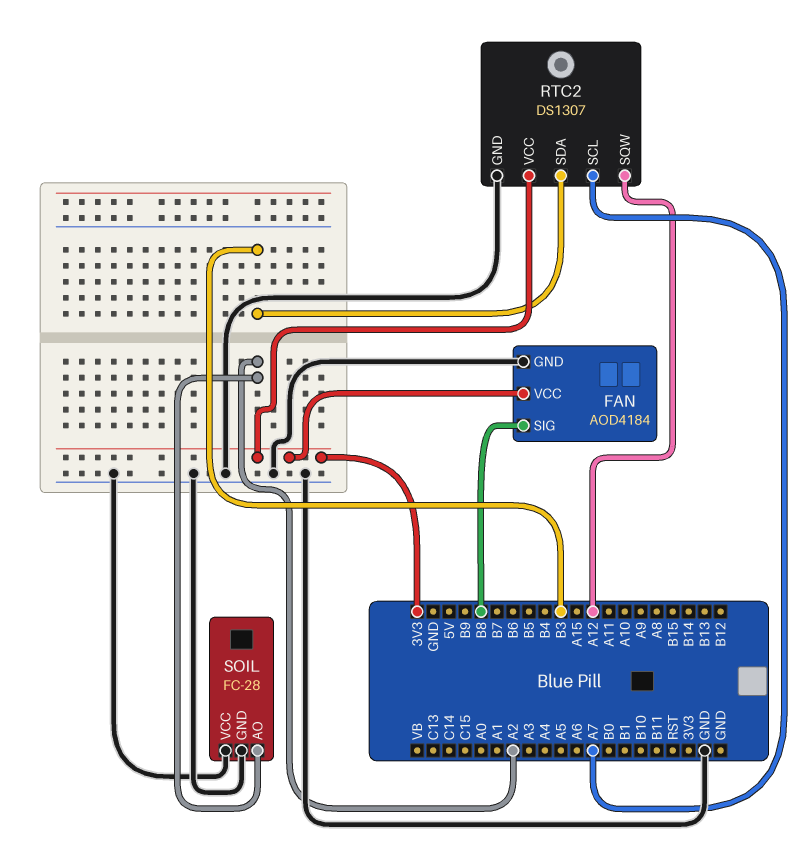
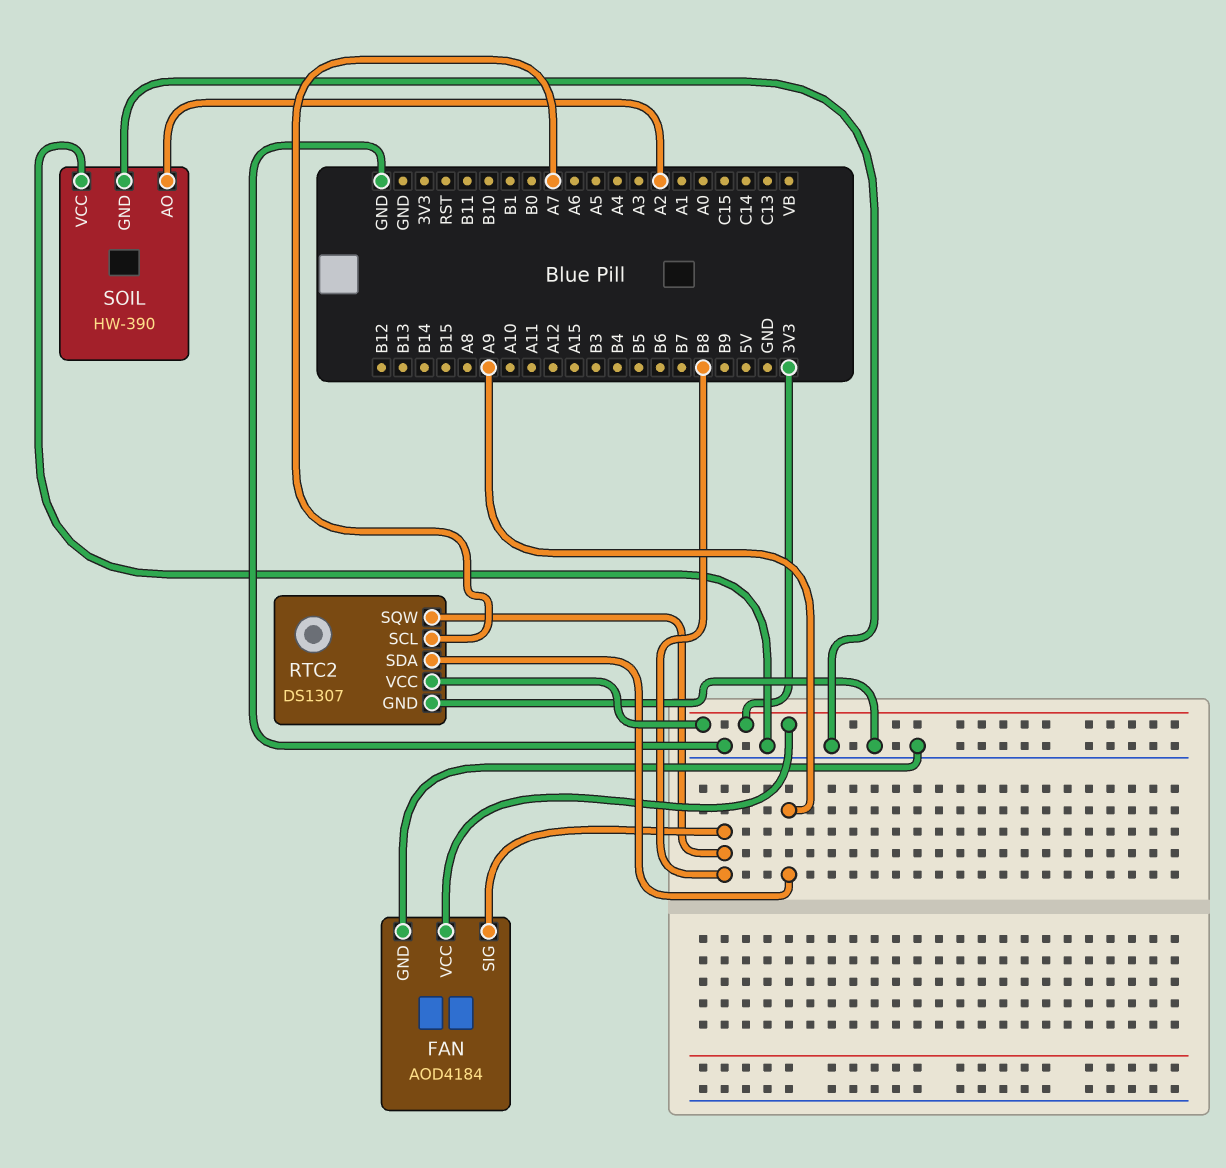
RTC2 pin SDA: B3 -> A9
RTC2 pin SQW: A12 -> B8
SOIL: FC-28 -> HW-390

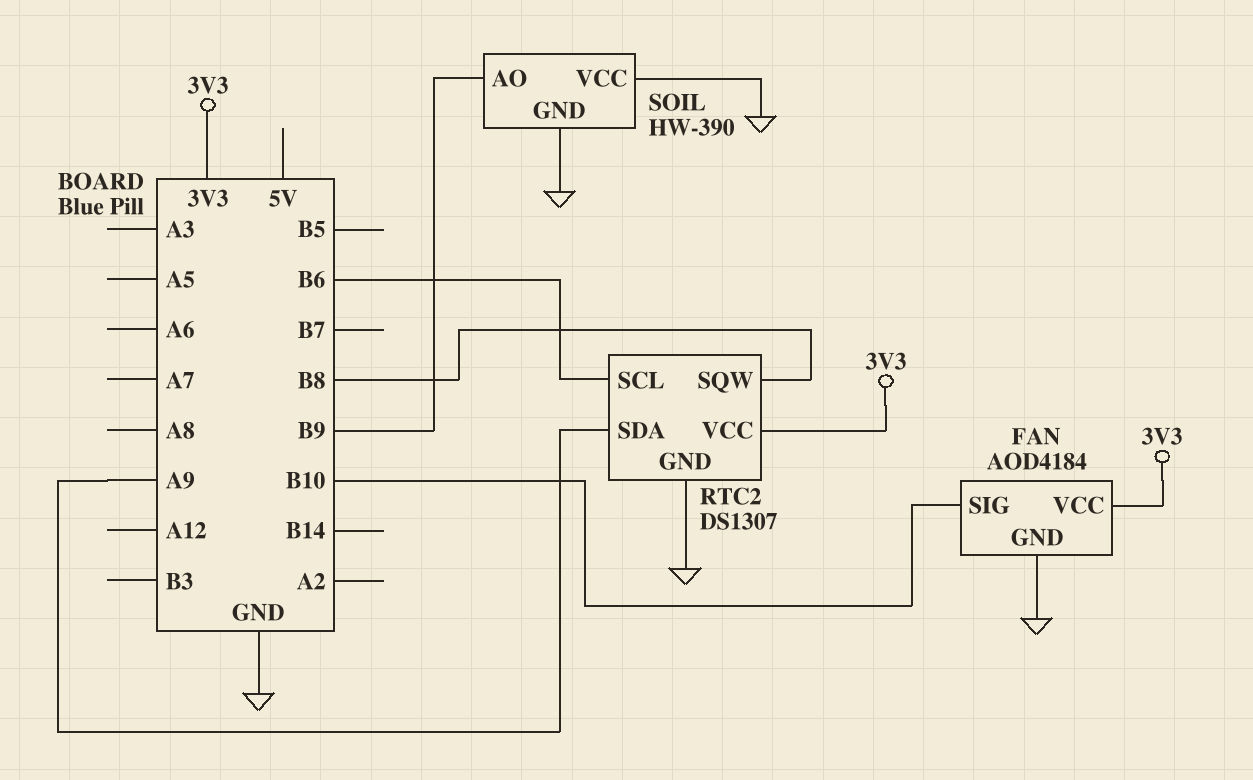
FAN pin SIG: B8 -> B10
RTC2 pin SCL: A7 -> B6
SOIL pin AO: A2 -> B9

